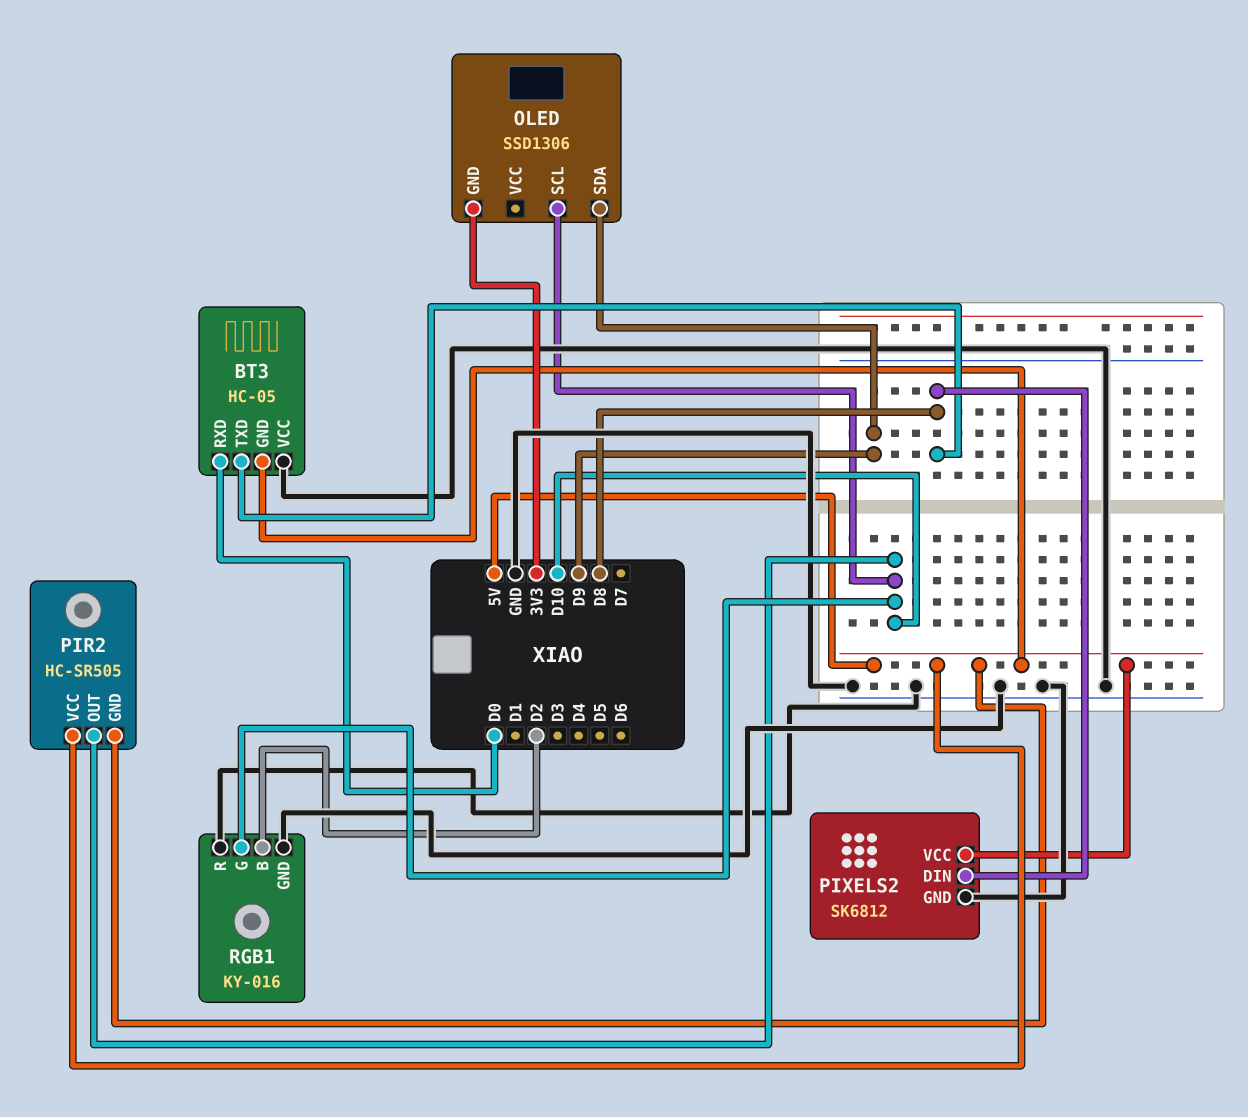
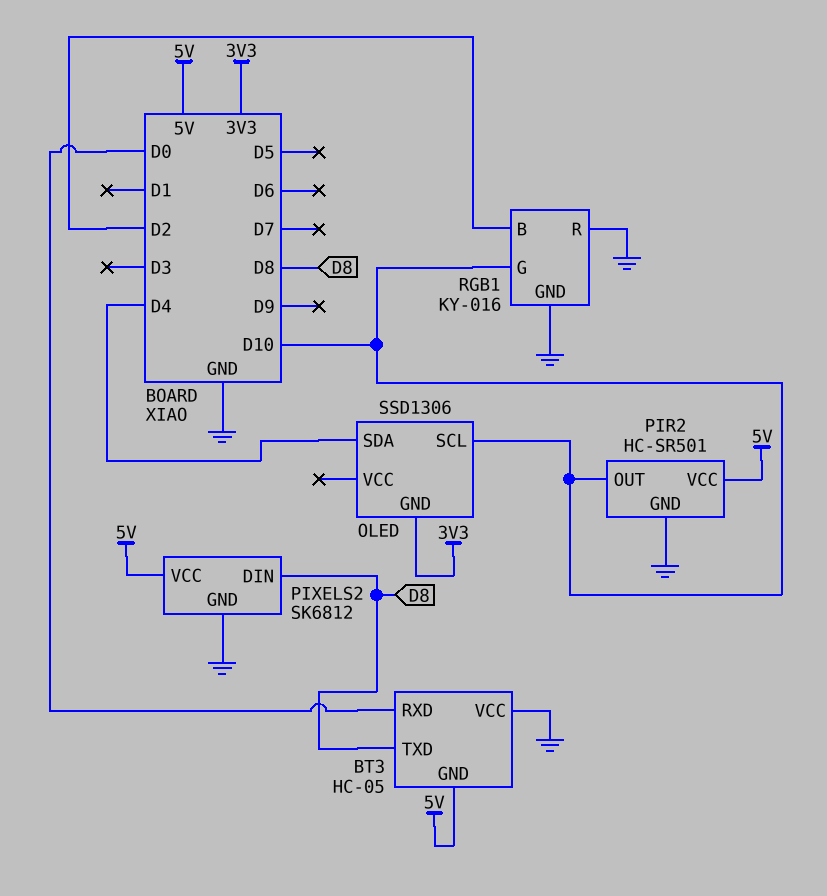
OLED pin SDA: D9 -> D4
PIR2: HC-SR505 -> HC-SR501
PIR2 pin GND: 5V -> GND

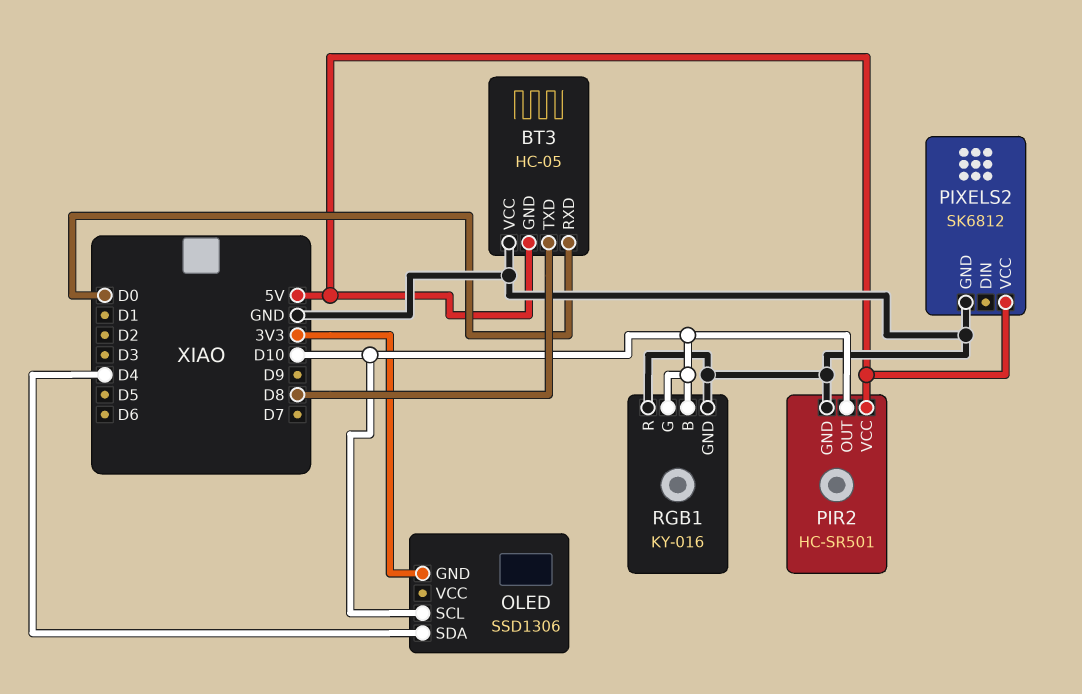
PIXELS2 pin DIN: D8 -> none
RGB1 pin B: D2 -> D10

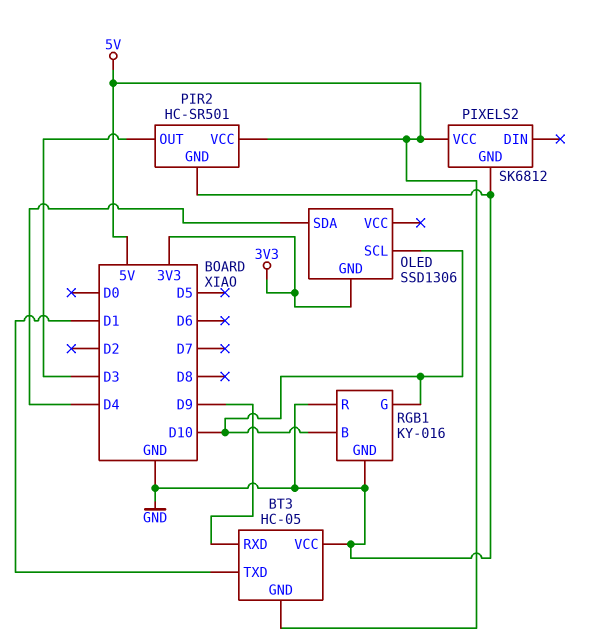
BT3 pin RXD: D0 -> D9
BT3 pin TXD: D8 -> D1
PIR2 pin OUT: D10 -> D3

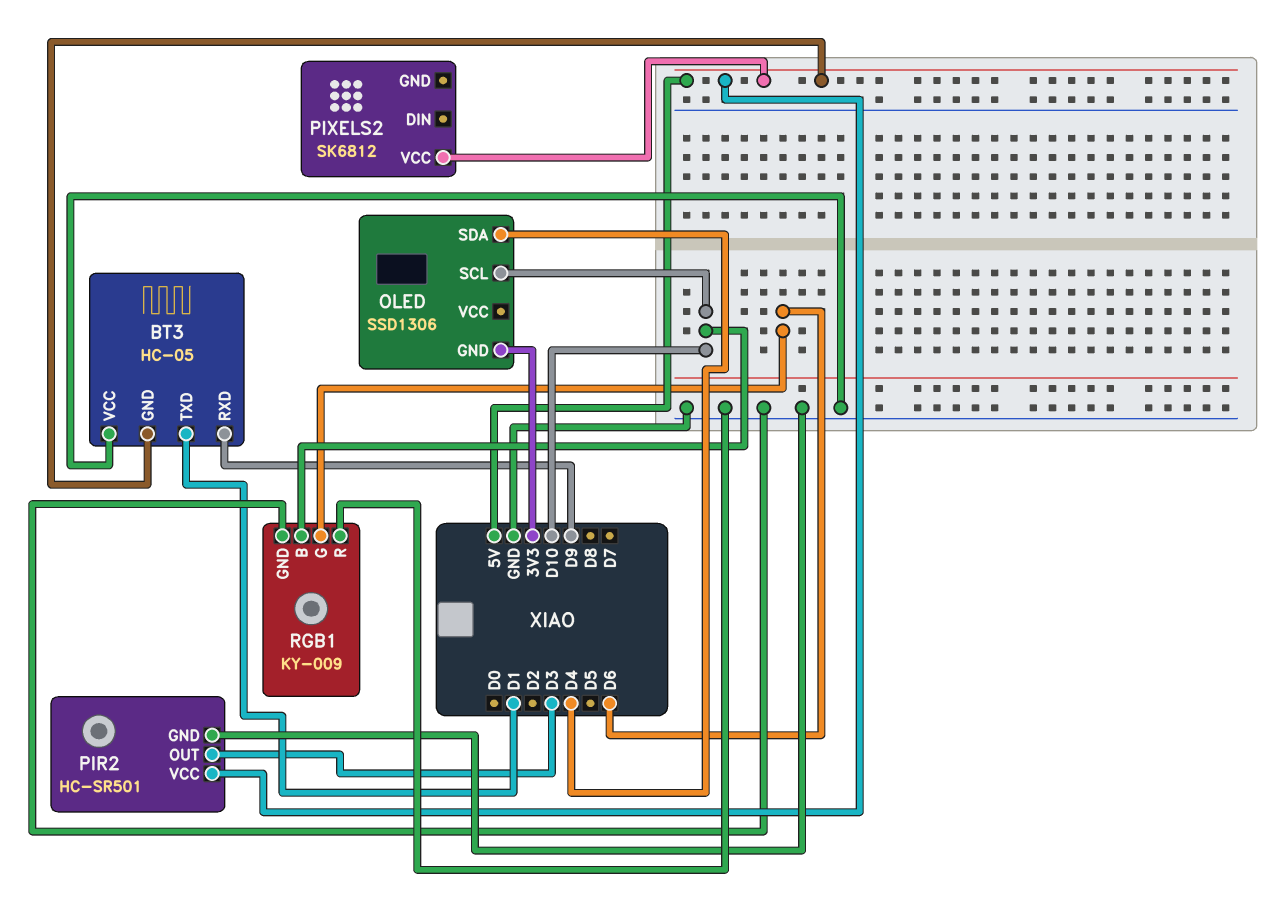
PIXELS2 pin GND: GND -> none
RGB1: KY-016 -> KY-009
RGB1 pin G: D10 -> D6

